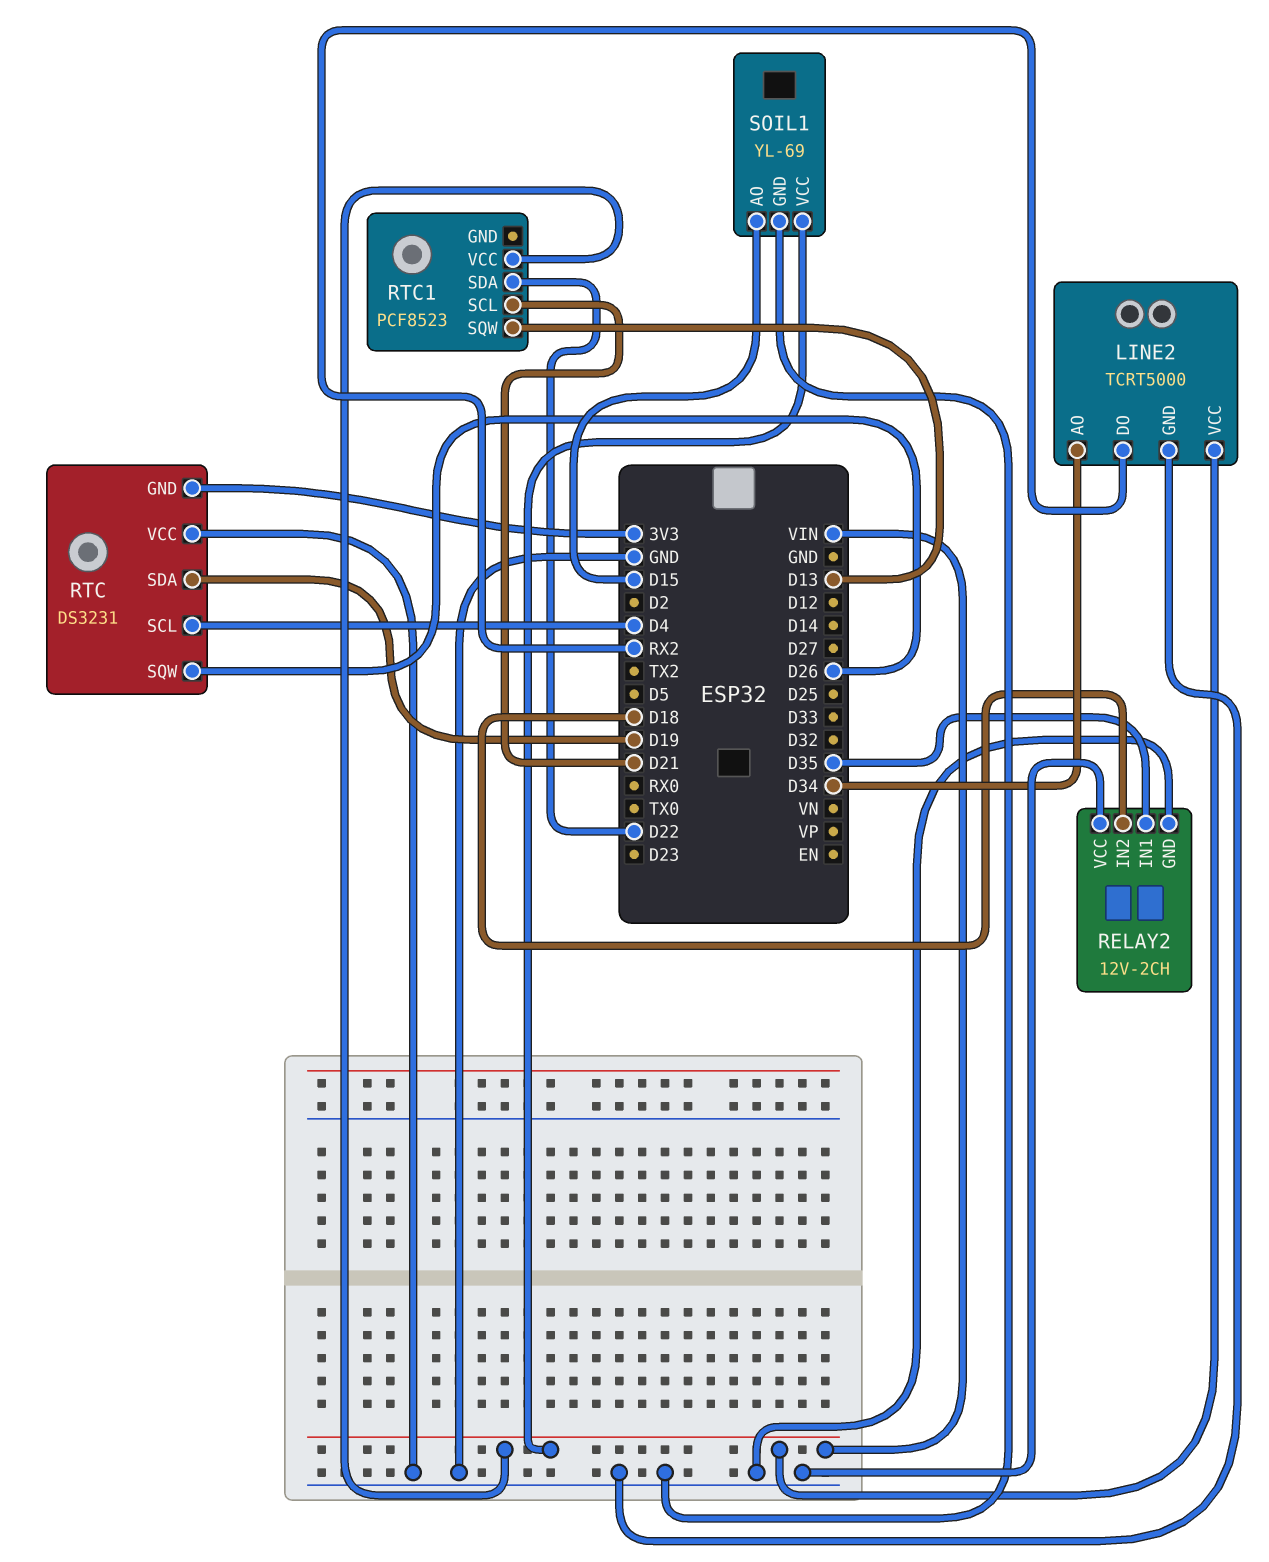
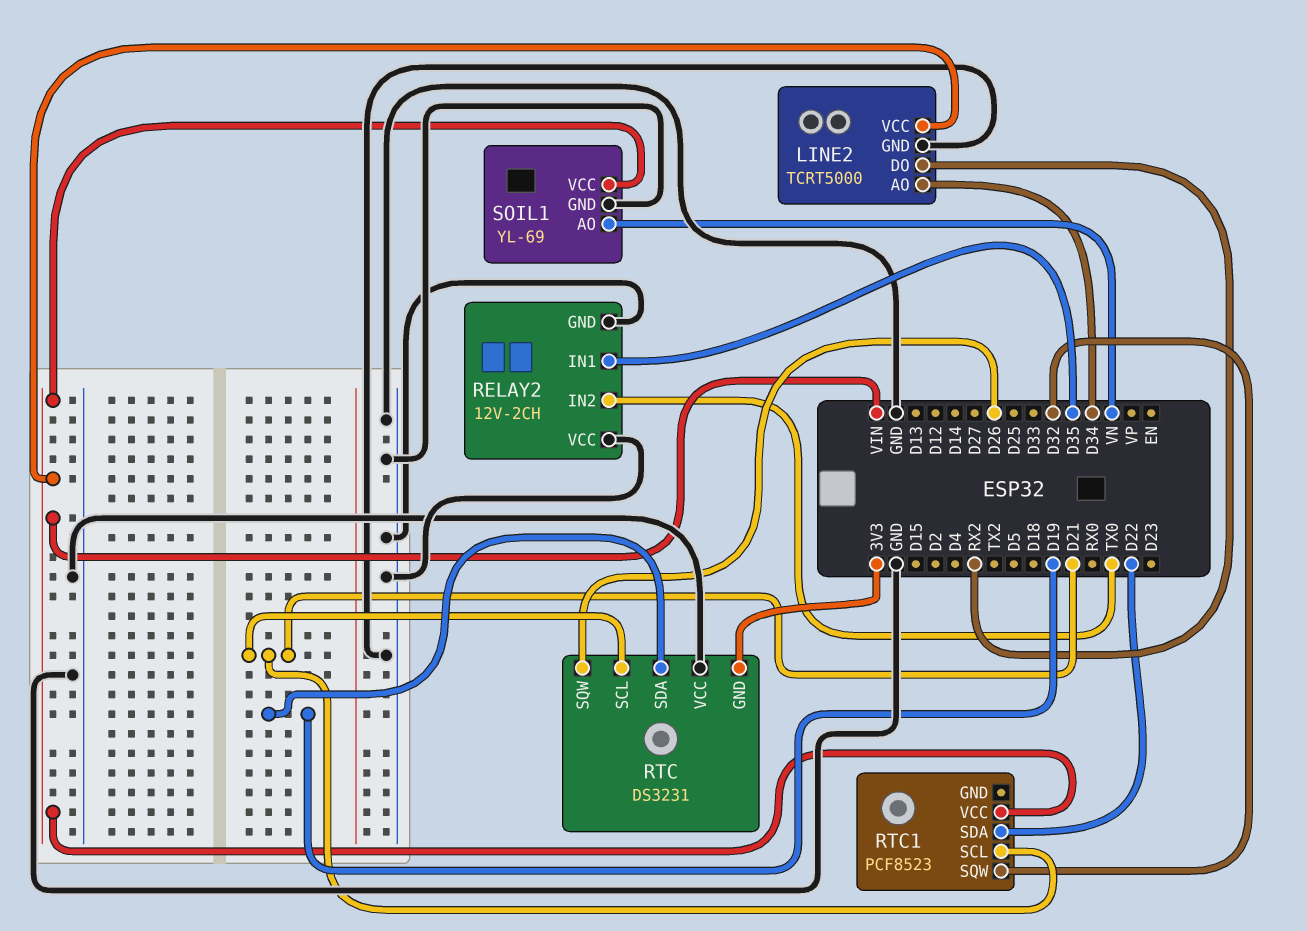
RELAY2 pin IN2: D18 -> TX0
RTC pin SCL: D4 -> D21
RTC1 pin SQW: D13 -> D32
SOIL1 pin AO: D15 -> VN

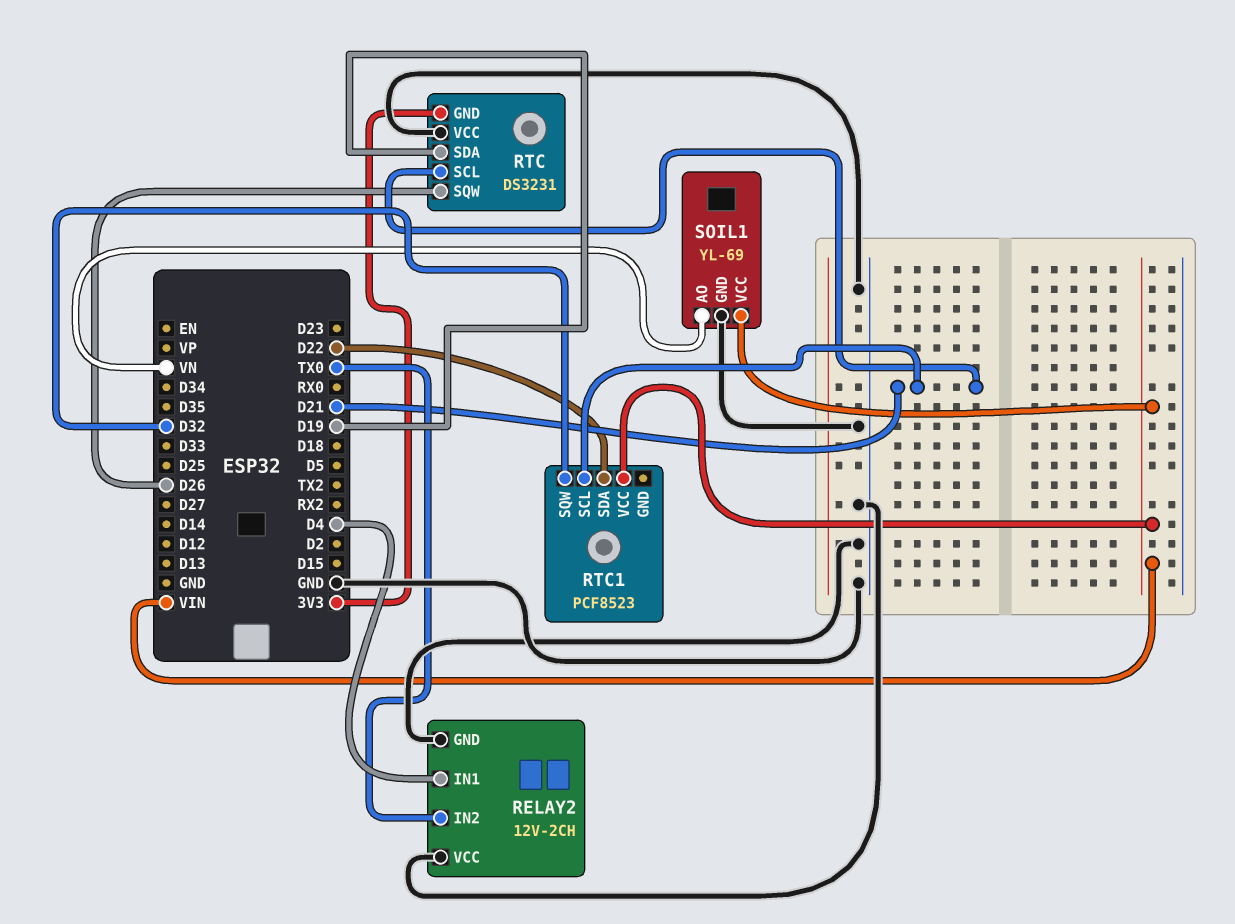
LINE2: TCRT5000 -> none
LINE2 pin AO: D34 -> none
LINE2 pin DO: RX2 -> none
LINE2 pin GND: GND -> none
LINE2 pin VCC: VIN -> none
RELAY2 pin IN1: D35 -> D4

